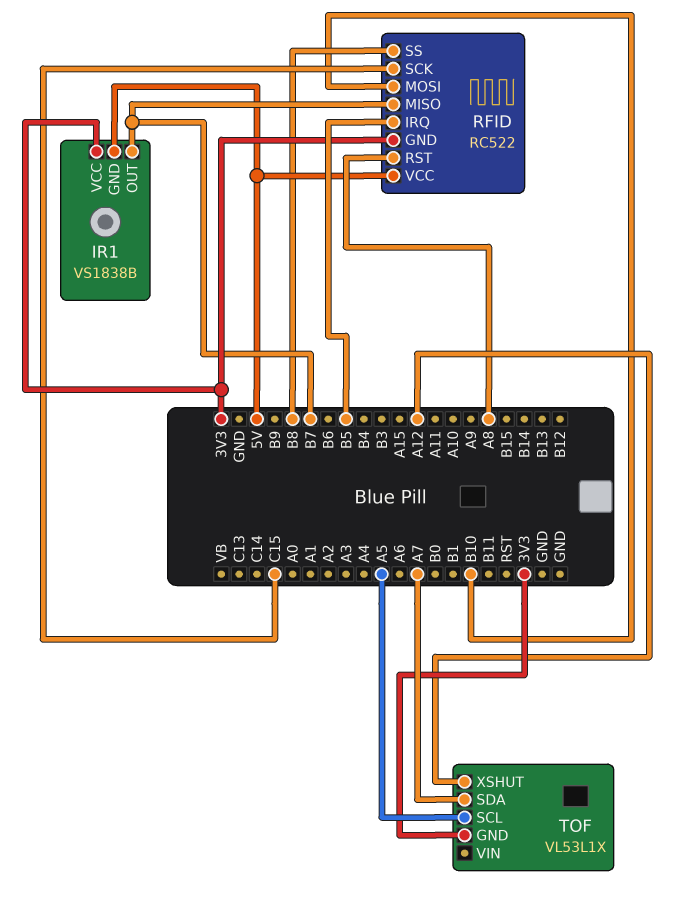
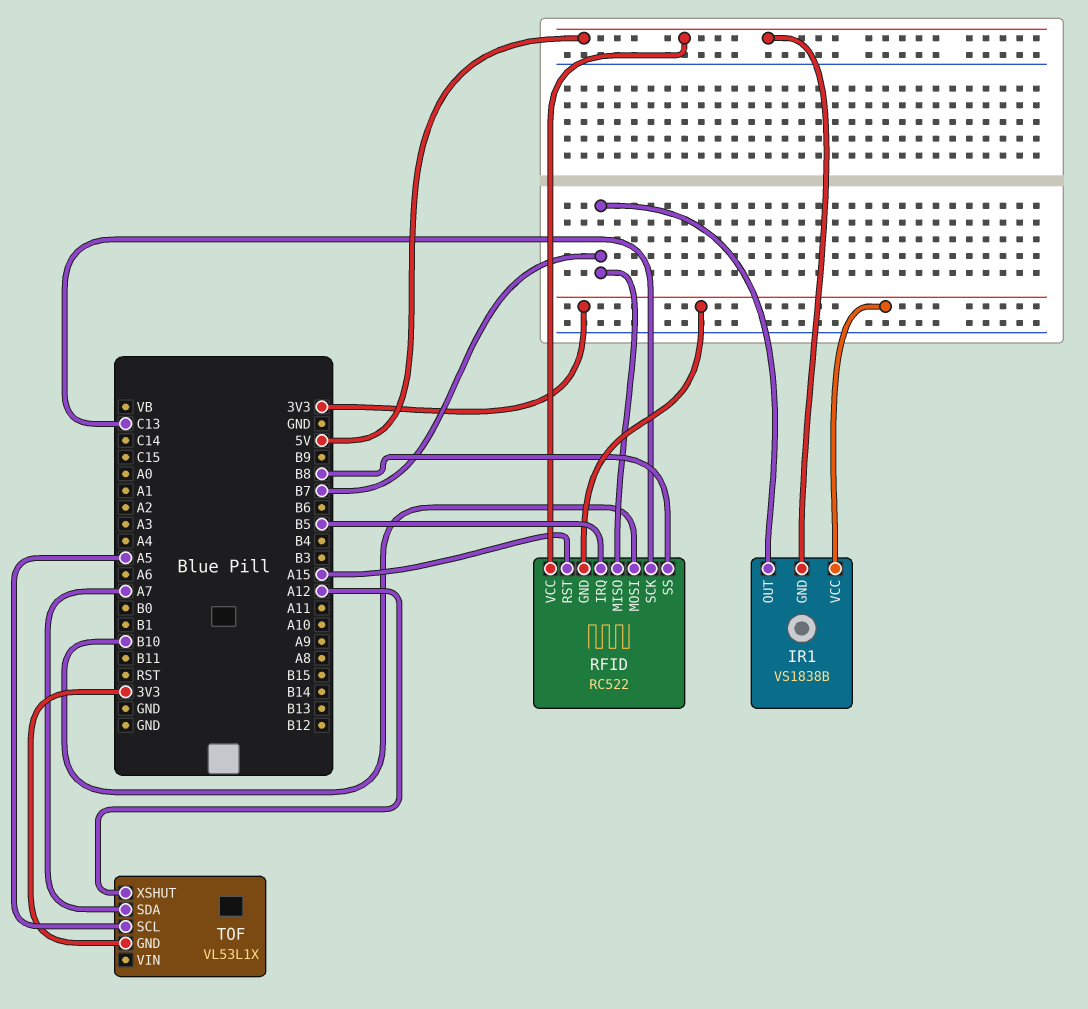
RFID pin RST: A8 -> A15
RFID pin SCK: C15 -> C13

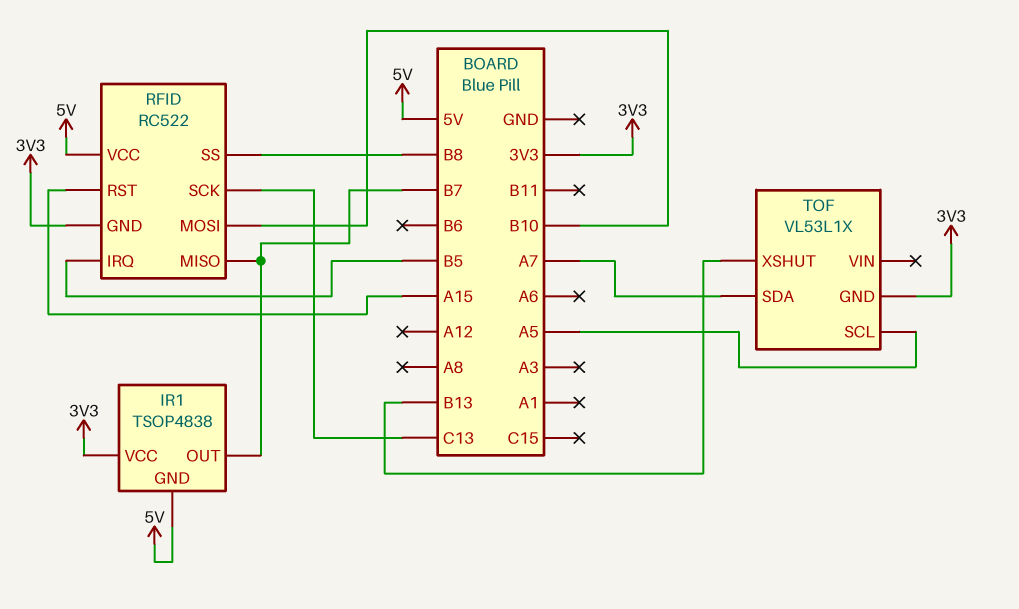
IR1: VS1838B -> TSOP4838
TOF pin XSHUT: A12 -> B13

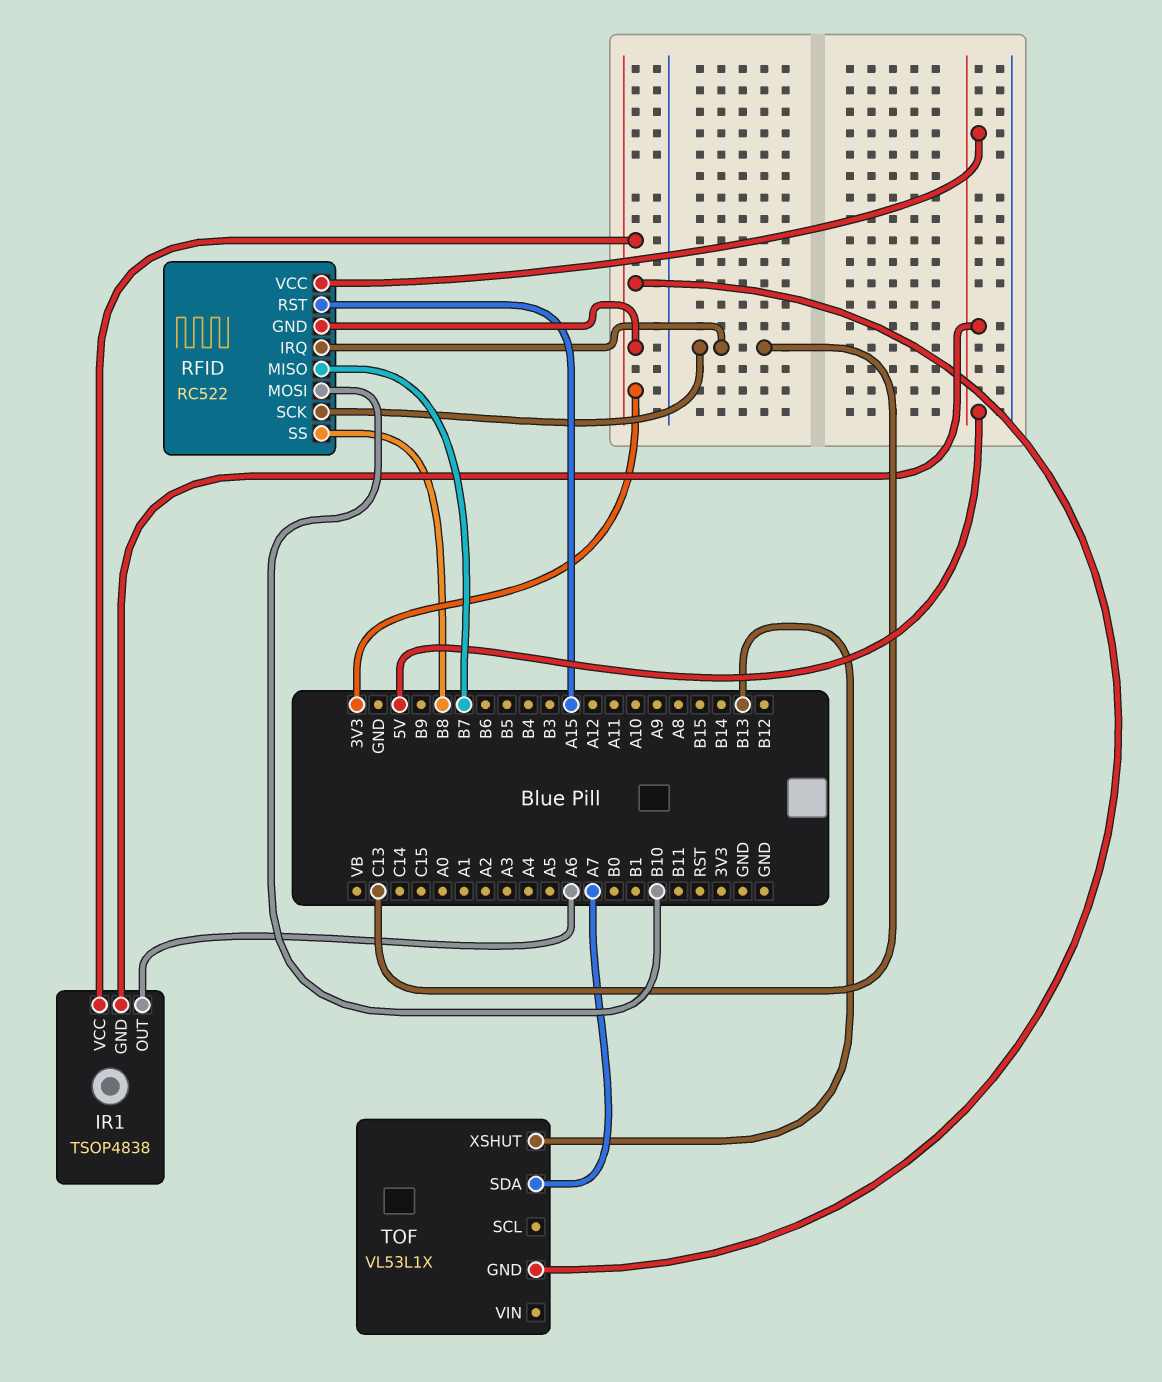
IR1 pin OUT: B7 -> A6
RFID pin IRQ: B5 -> C13
TOF pin SCL: A5 -> none

